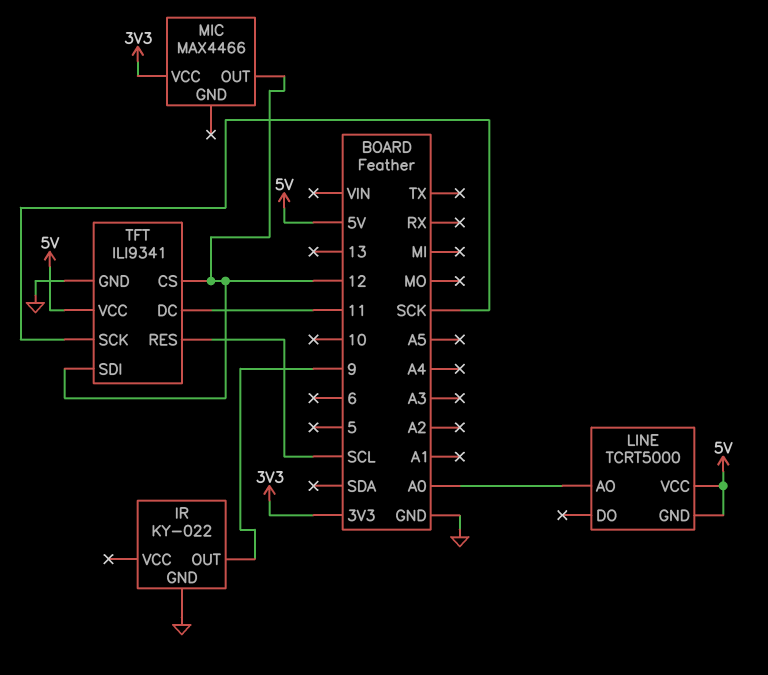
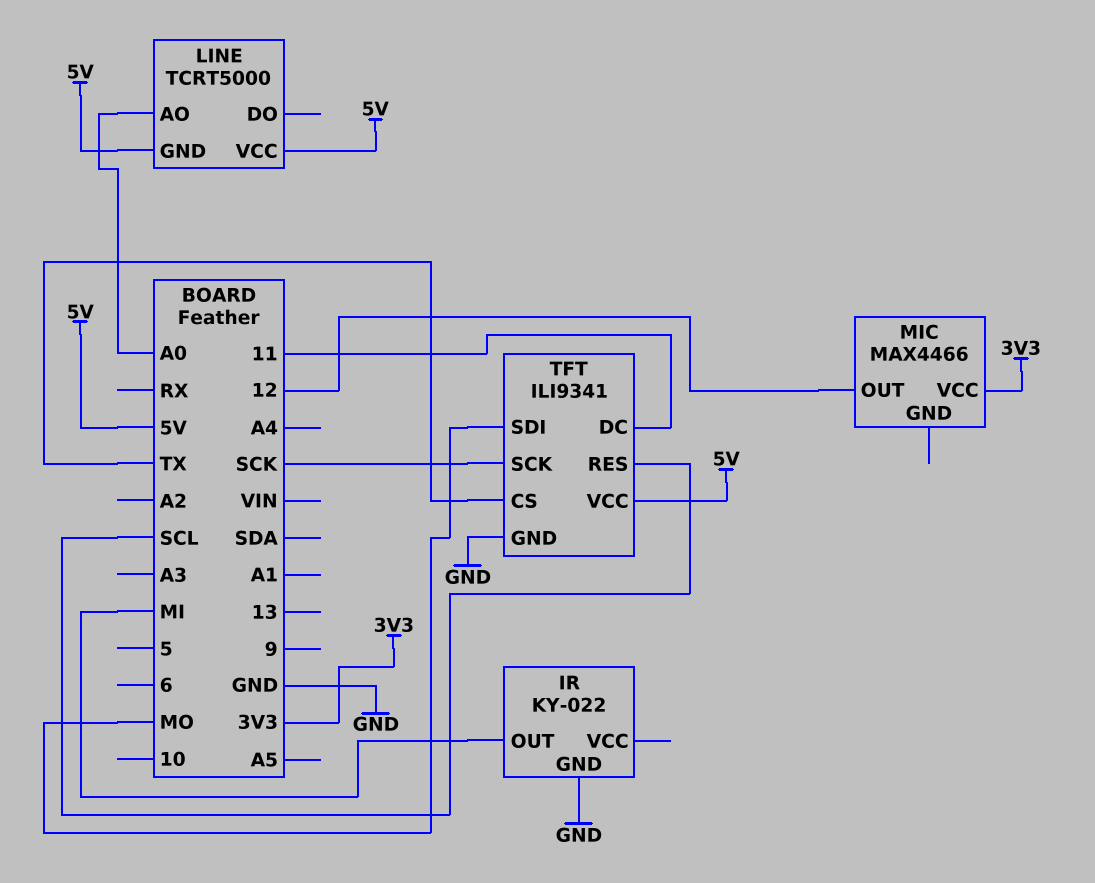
IR pin OUT: 9 -> MI
TFT pin CS: 12 -> TX
TFT pin SDI: 12 -> MO

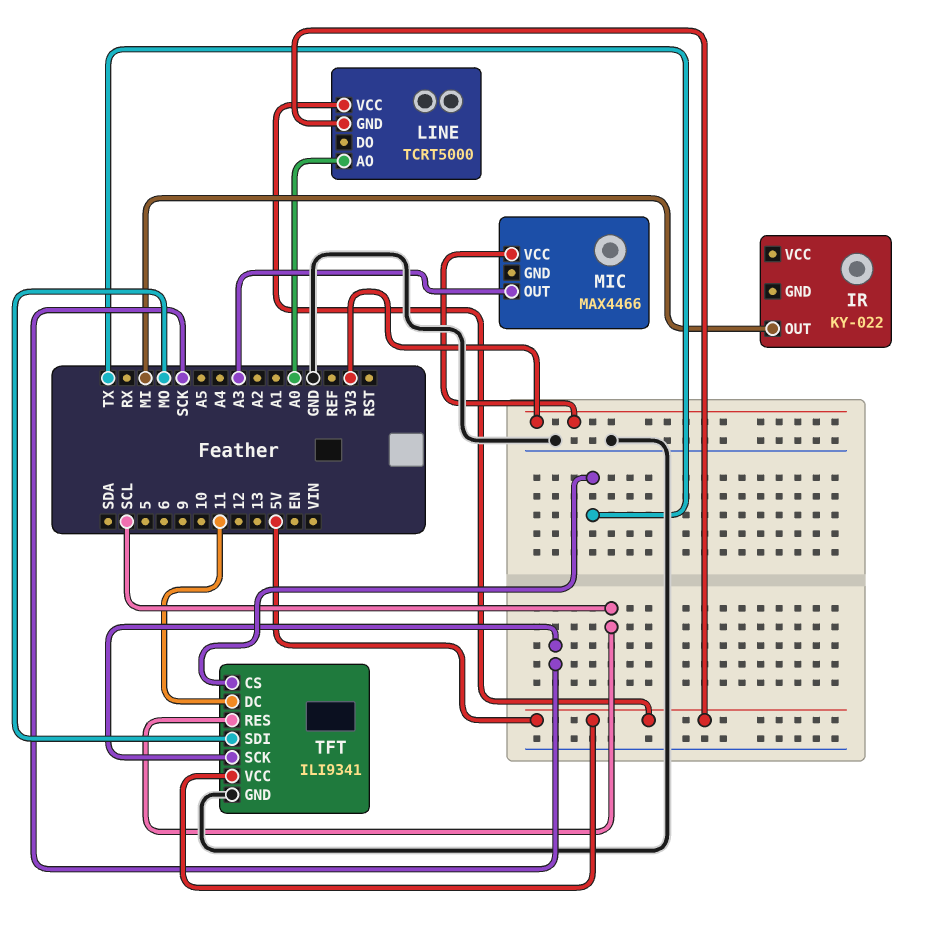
IR pin GND: GND -> none
MIC pin OUT: 12 -> A3

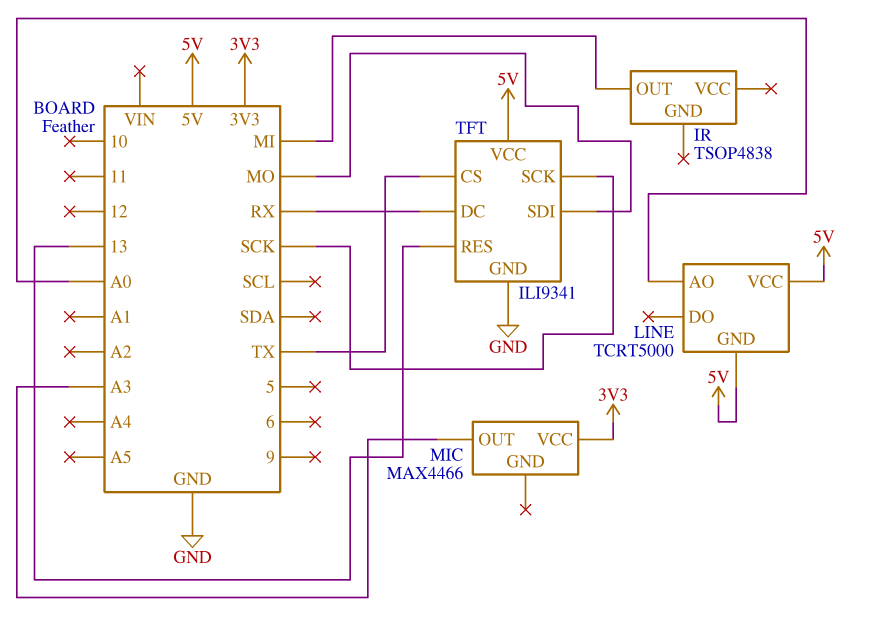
IR: KY-022 -> TSOP4838
TFT pin DC: 11 -> RX
TFT pin RES: SCL -> 13

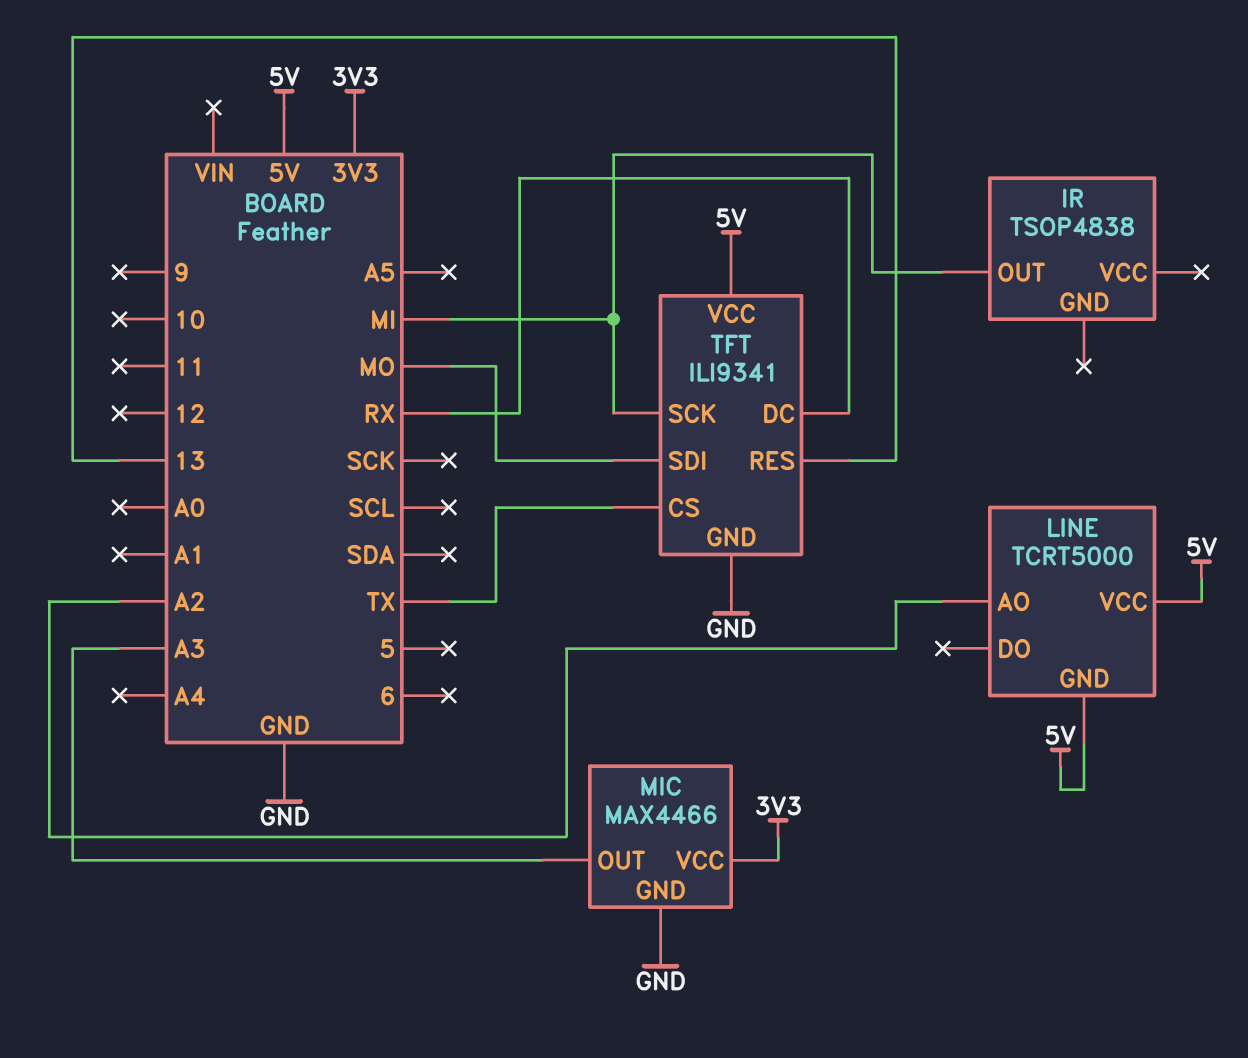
LINE pin AO: A0 -> A2
MIC pin GND: none -> GND
TFT pin SCK: SCK -> MI

